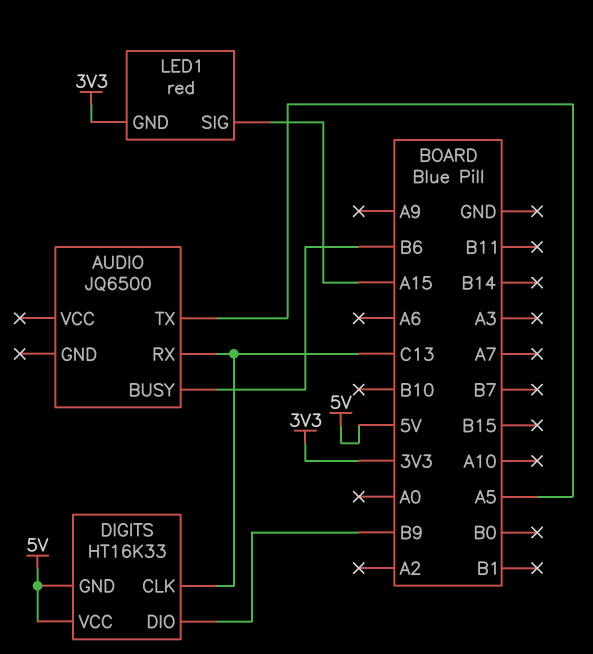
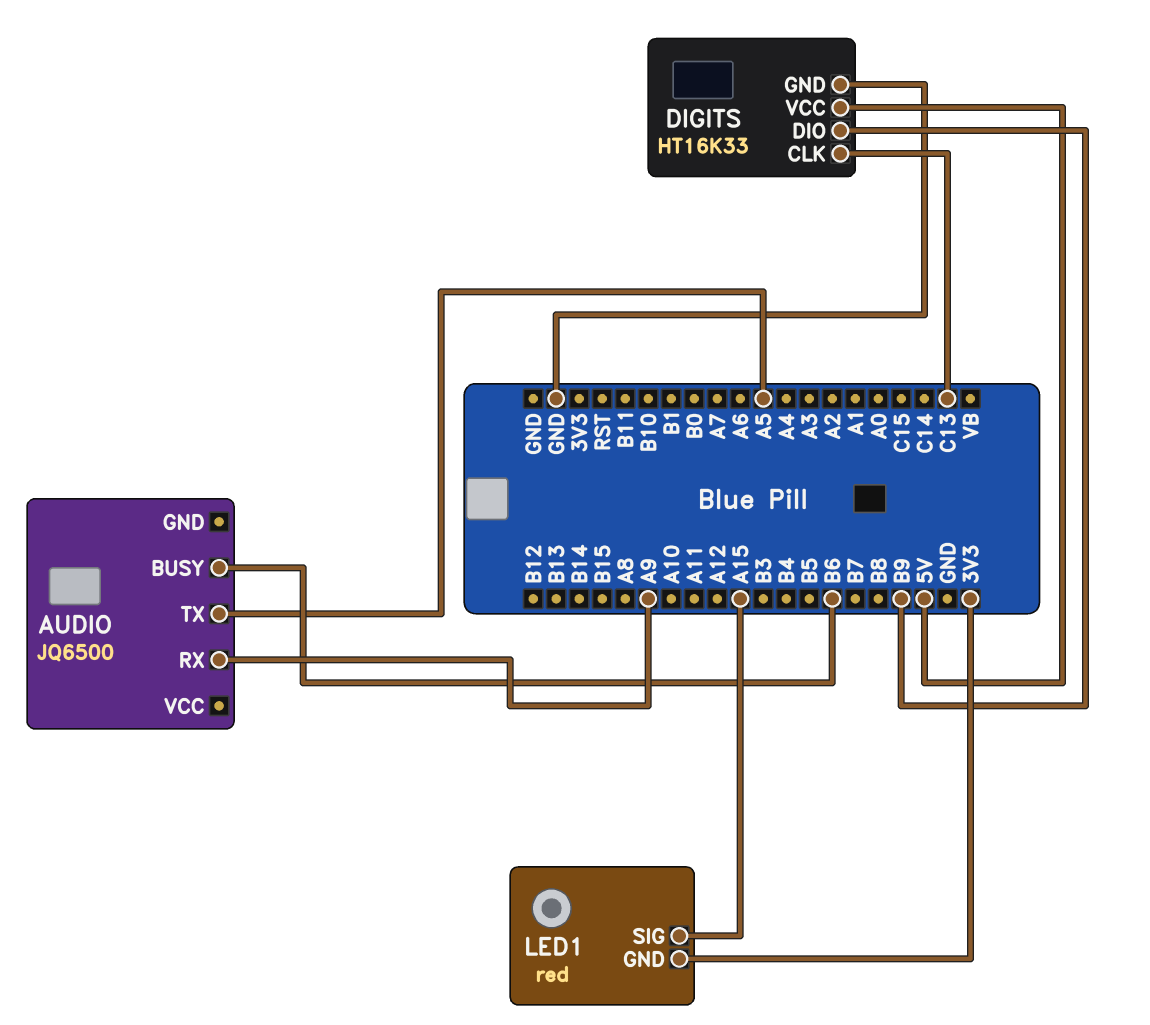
AUDIO pin RX: C13 -> A9
DIGITS pin GND: 5V -> GND

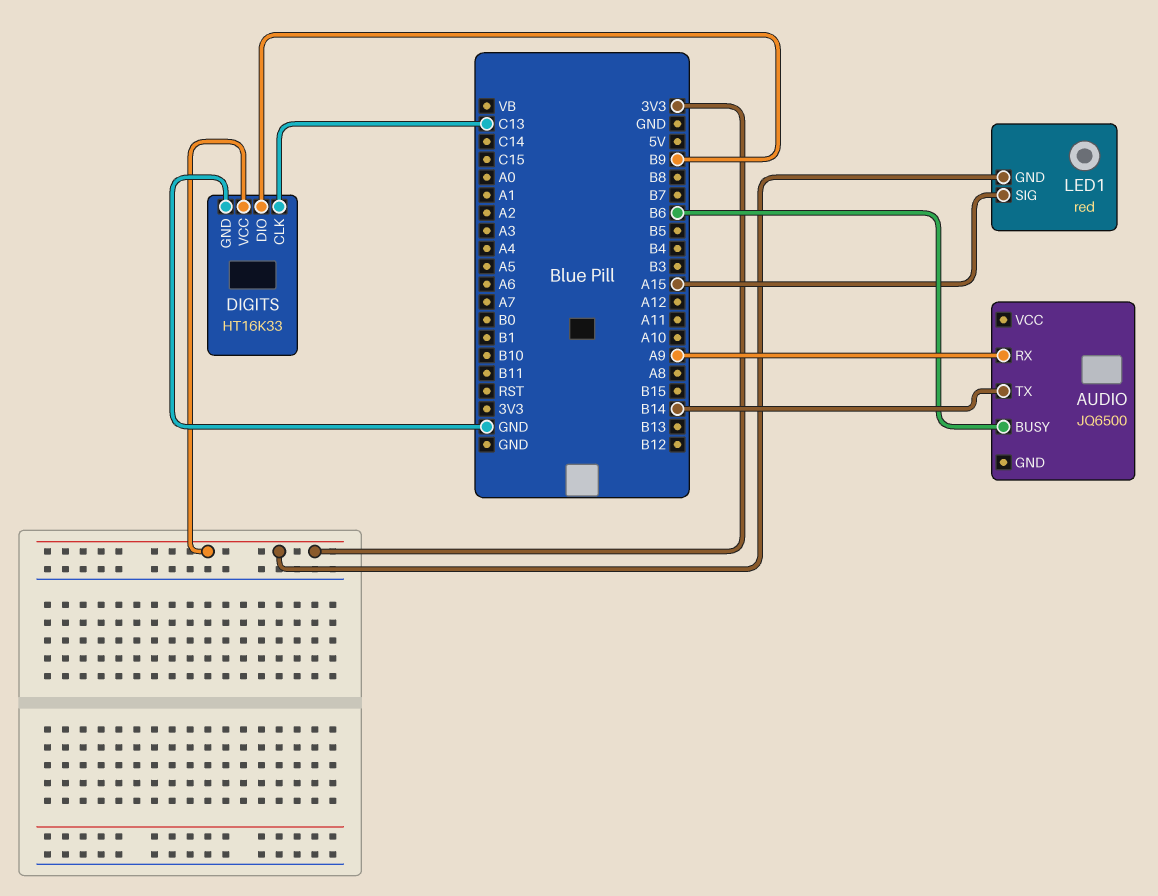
AUDIO pin TX: A5 -> B14
DIGITS pin VCC: 5V -> 3V3

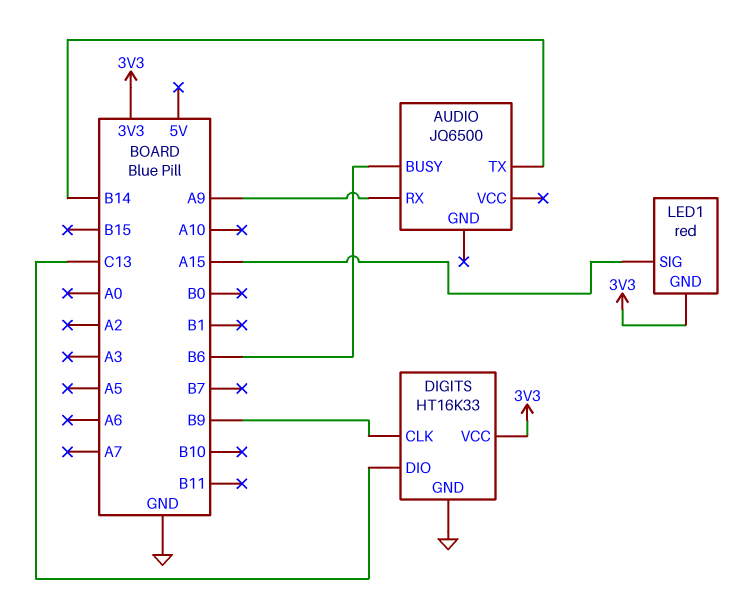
DIGITS pin CLK: C13 -> B9
DIGITS pin DIO: B9 -> C13

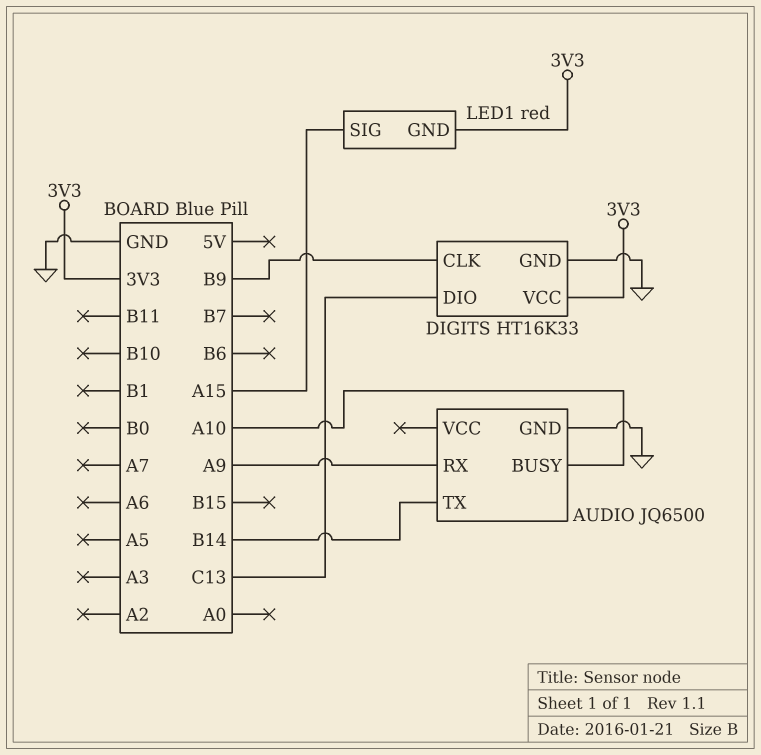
AUDIO pin BUSY: B6 -> A10
AUDIO pin GND: none -> GND

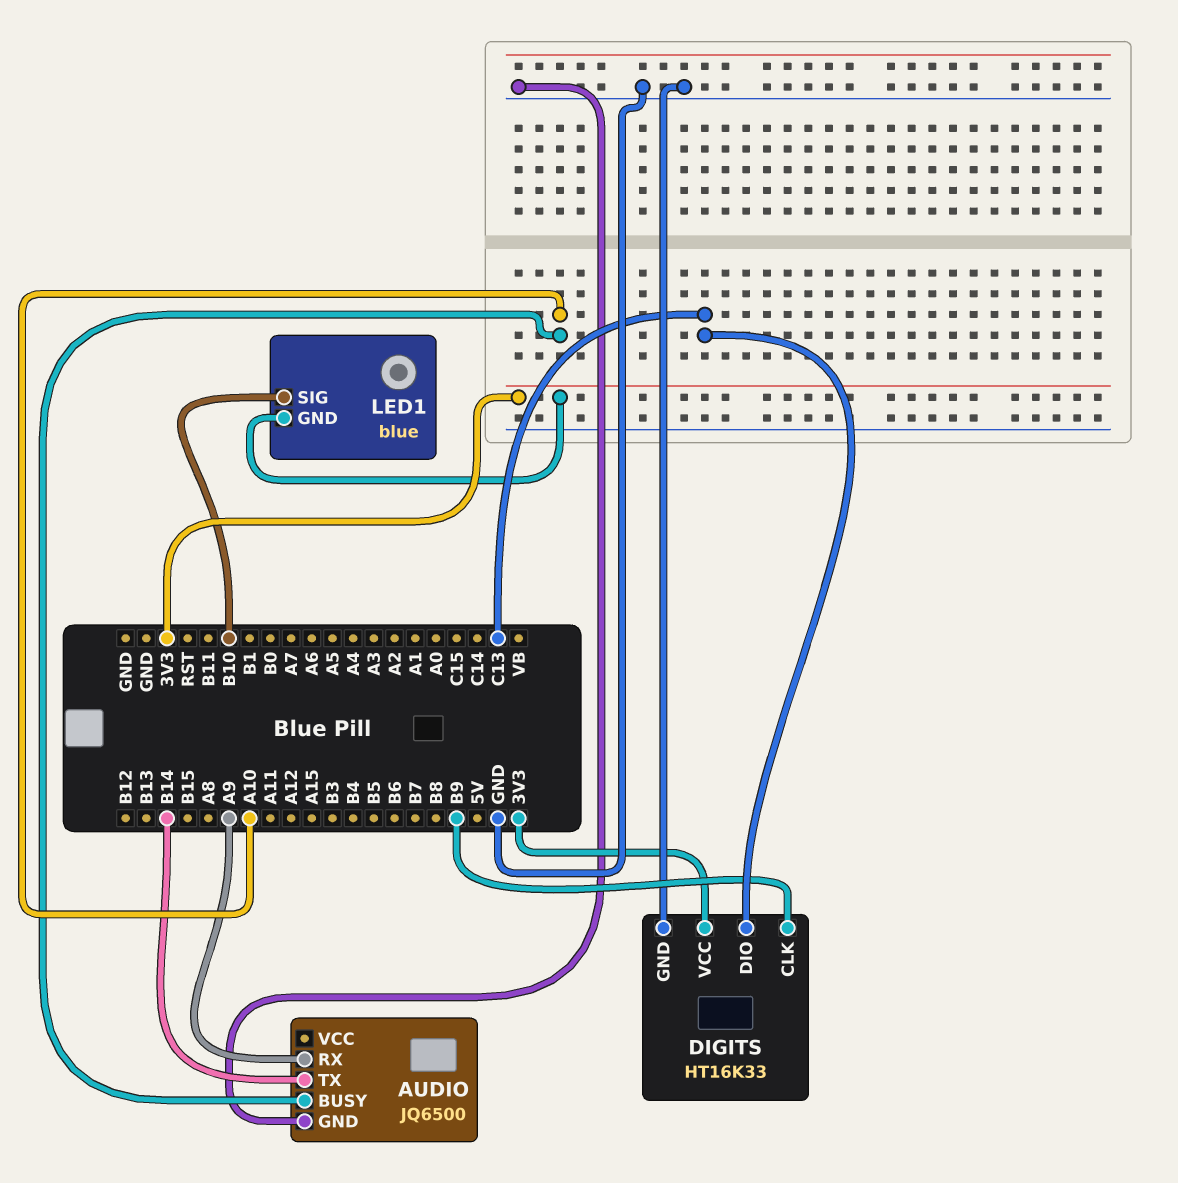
LED1: red -> blue
LED1 pin SIG: A15 -> B10

